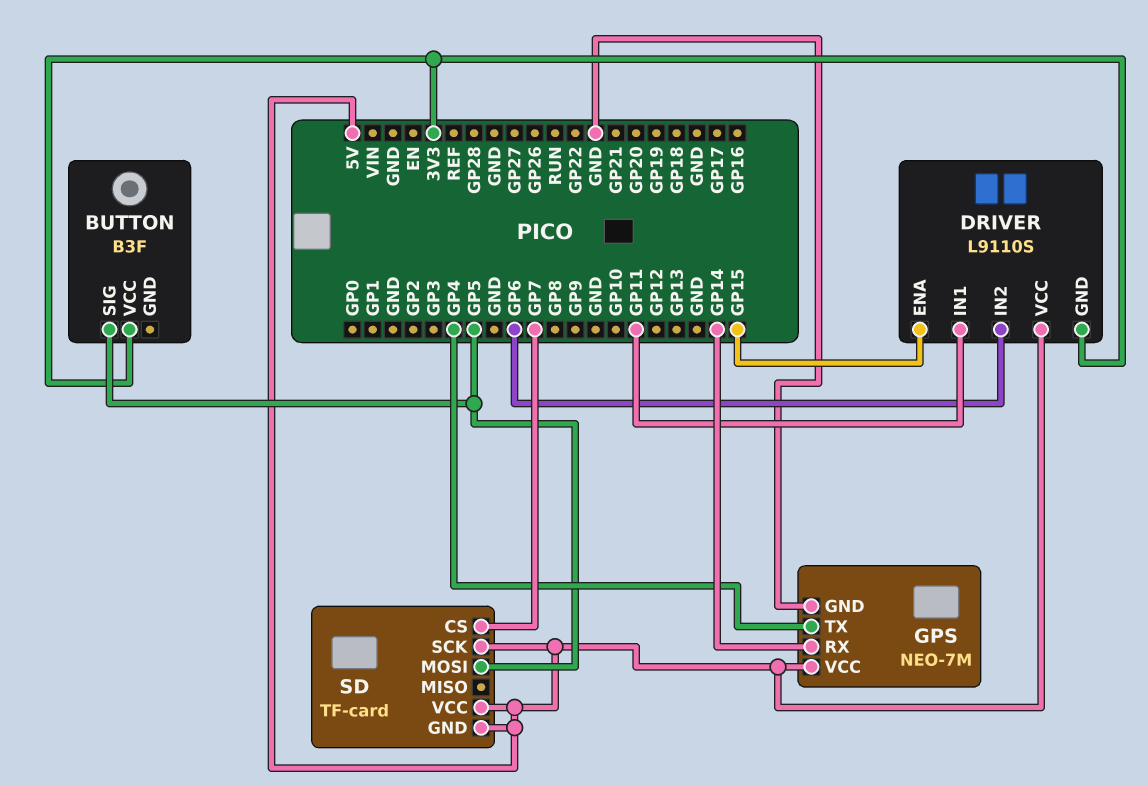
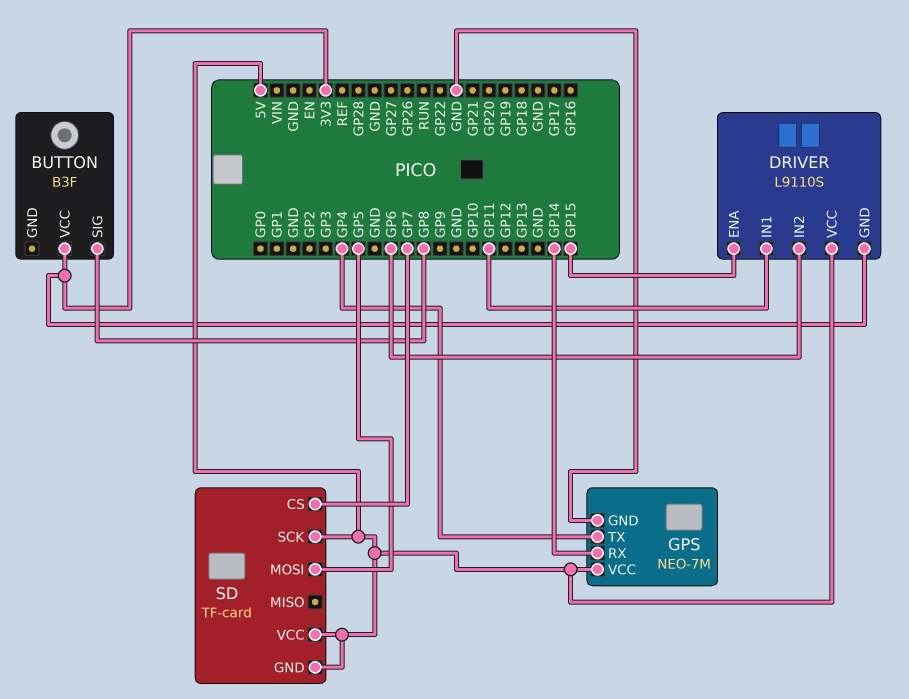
BUTTON pin SIG: GP5 -> GP8

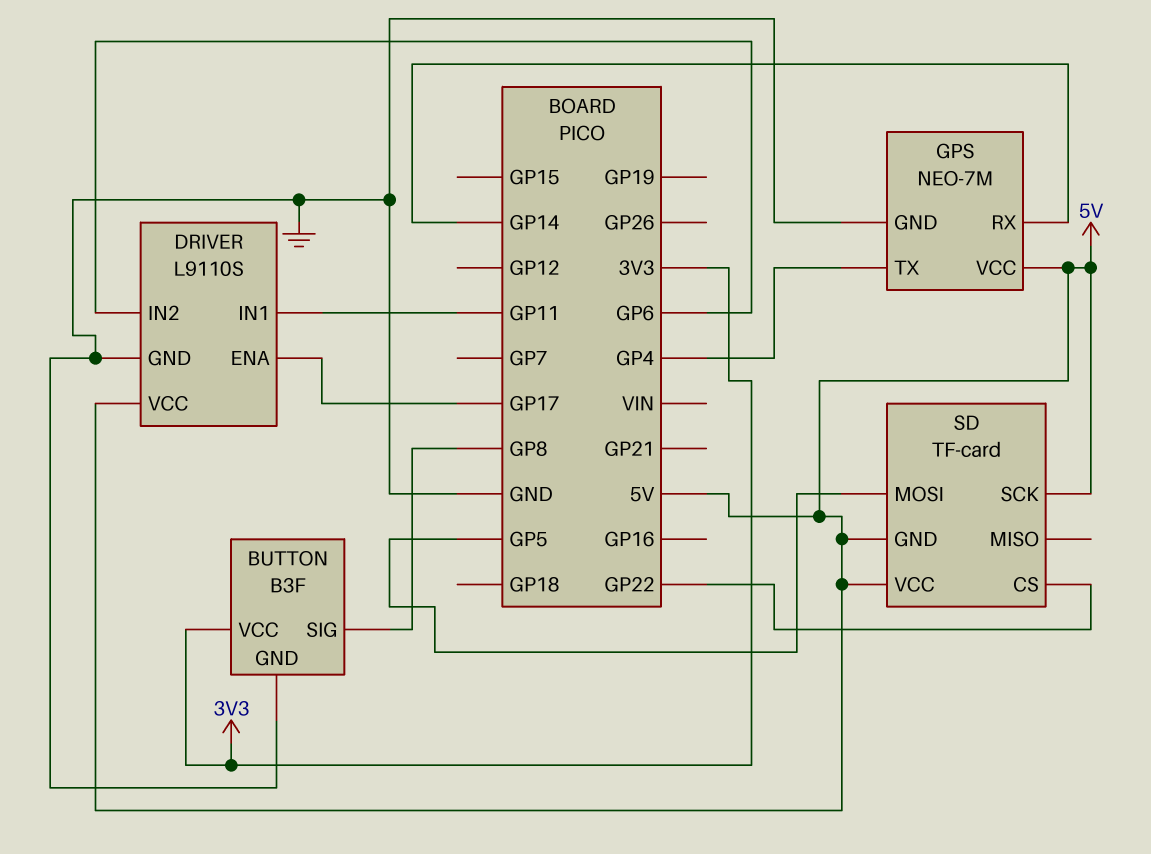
BUTTON pin GND: none -> GND
DRIVER pin ENA: GP15 -> GP17
DRIVER pin GND: 3V3 -> GND
SD pin CS: GP7 -> GP22

